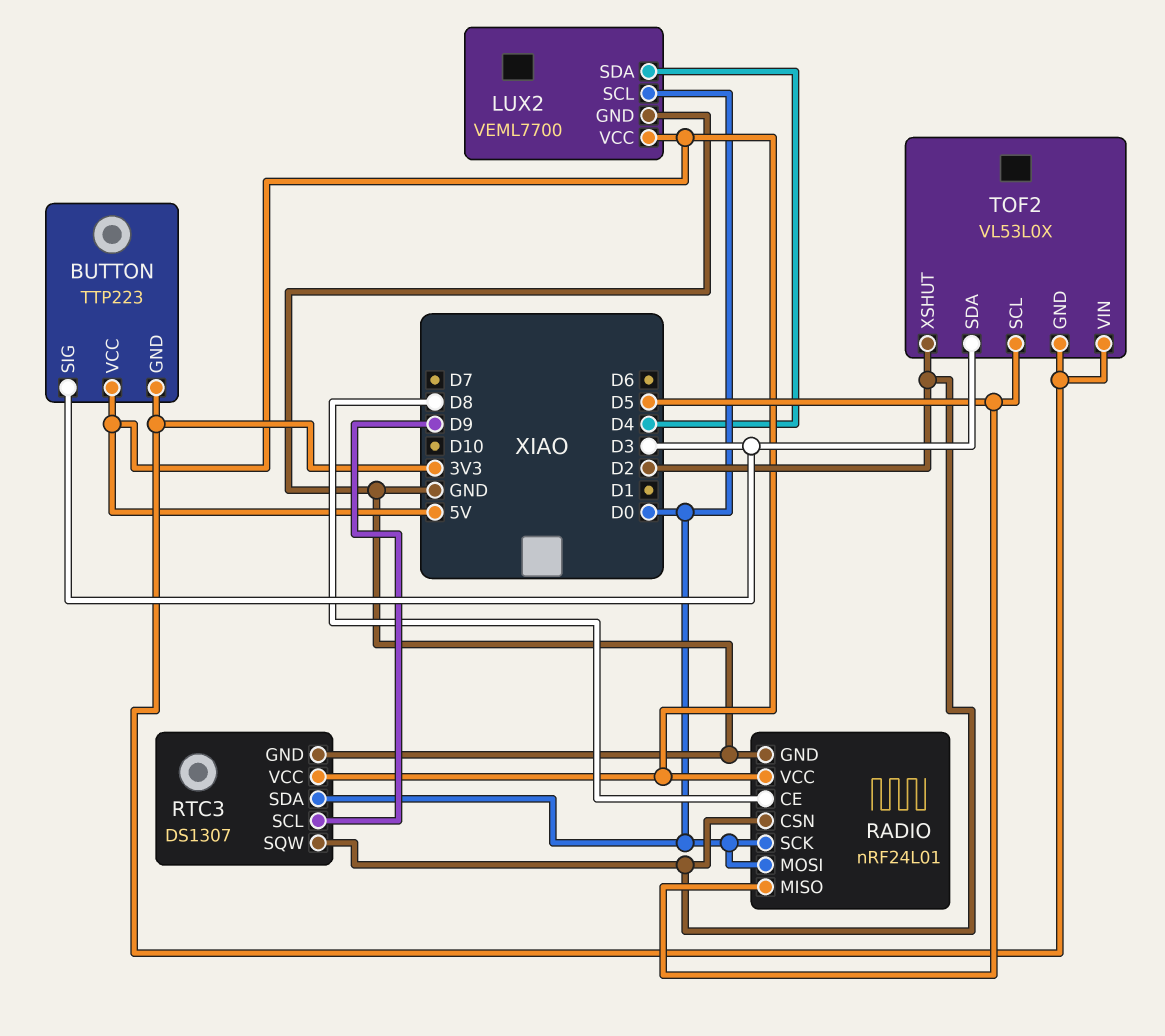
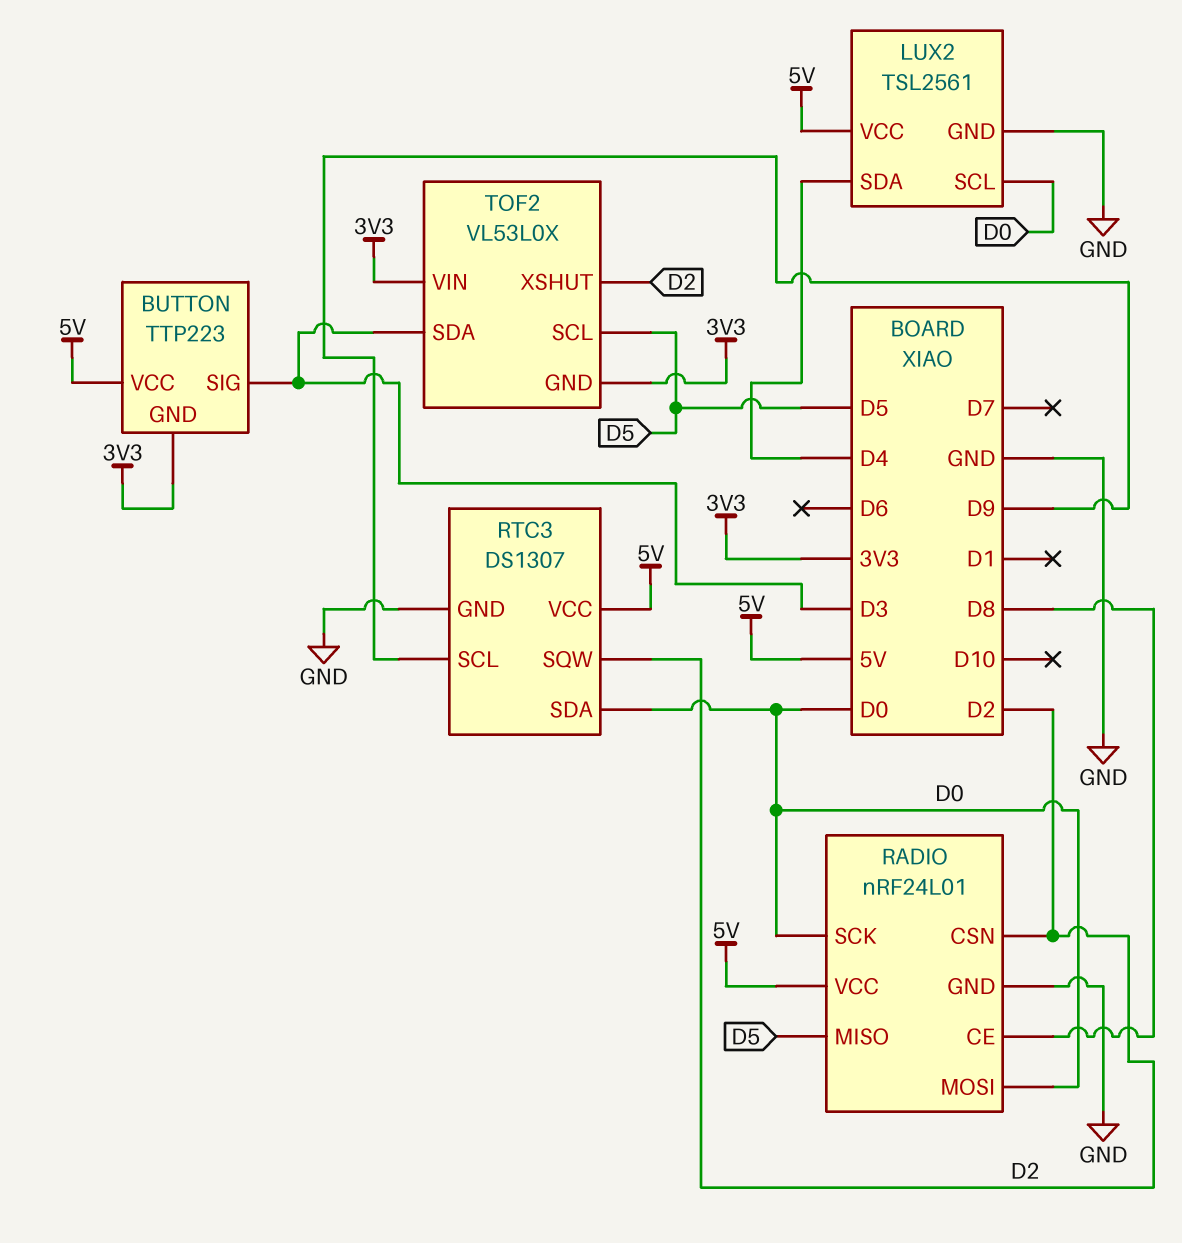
LUX2: VEML7700 -> TSL2561

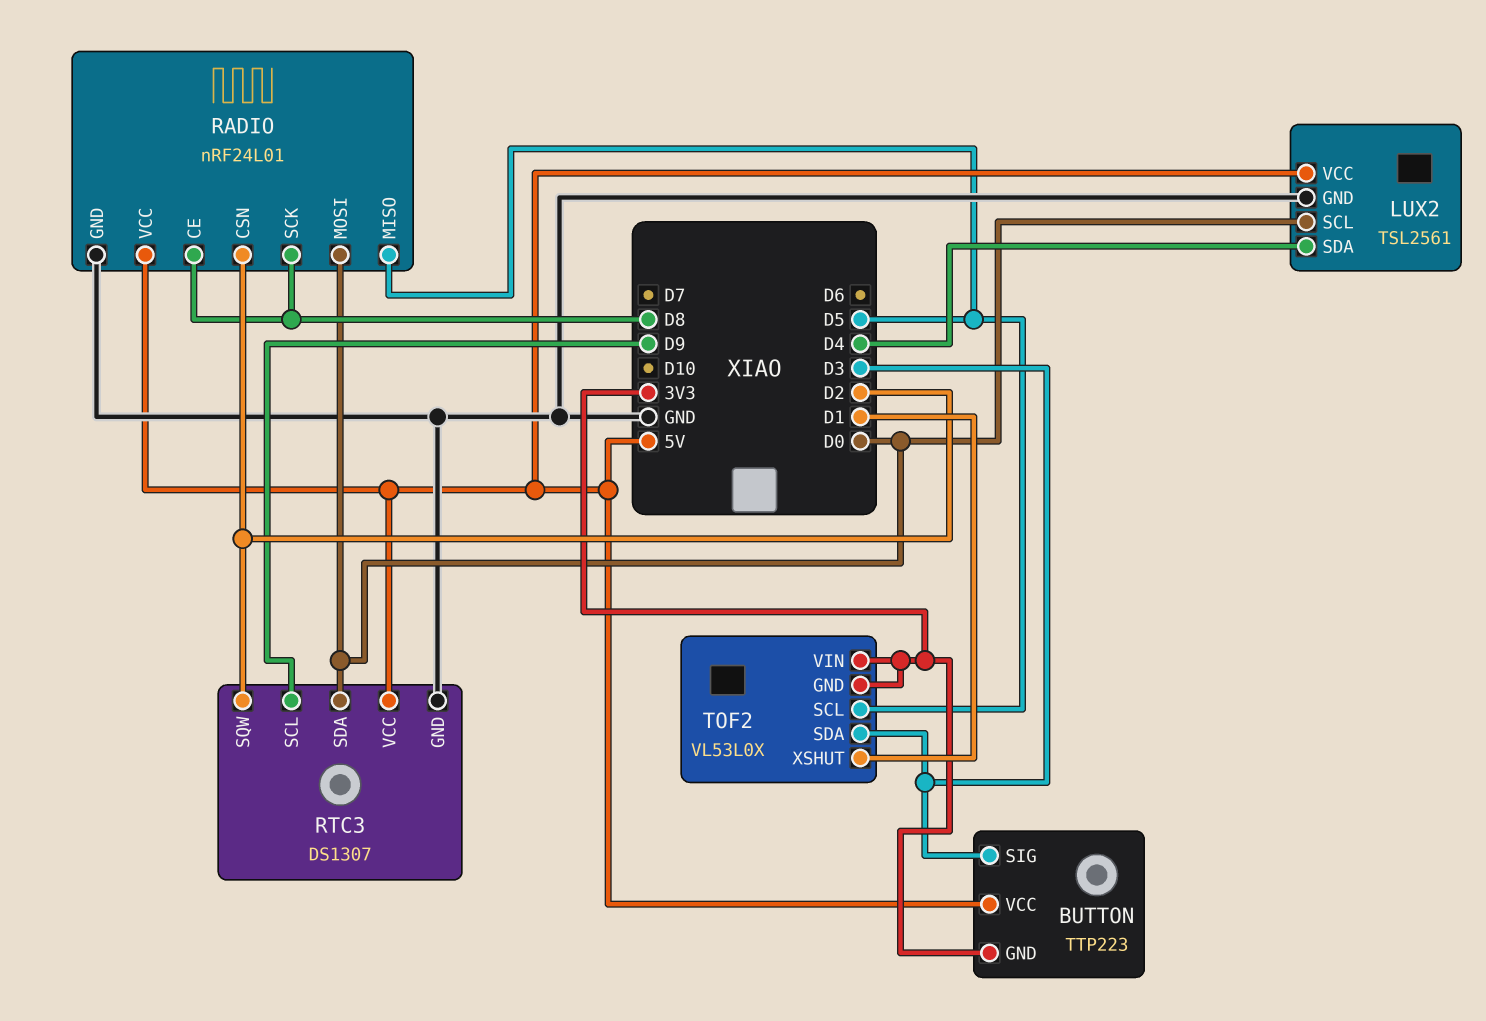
RADIO pin SCK: D0 -> D8
TOF2 pin XSHUT: D2 -> D1

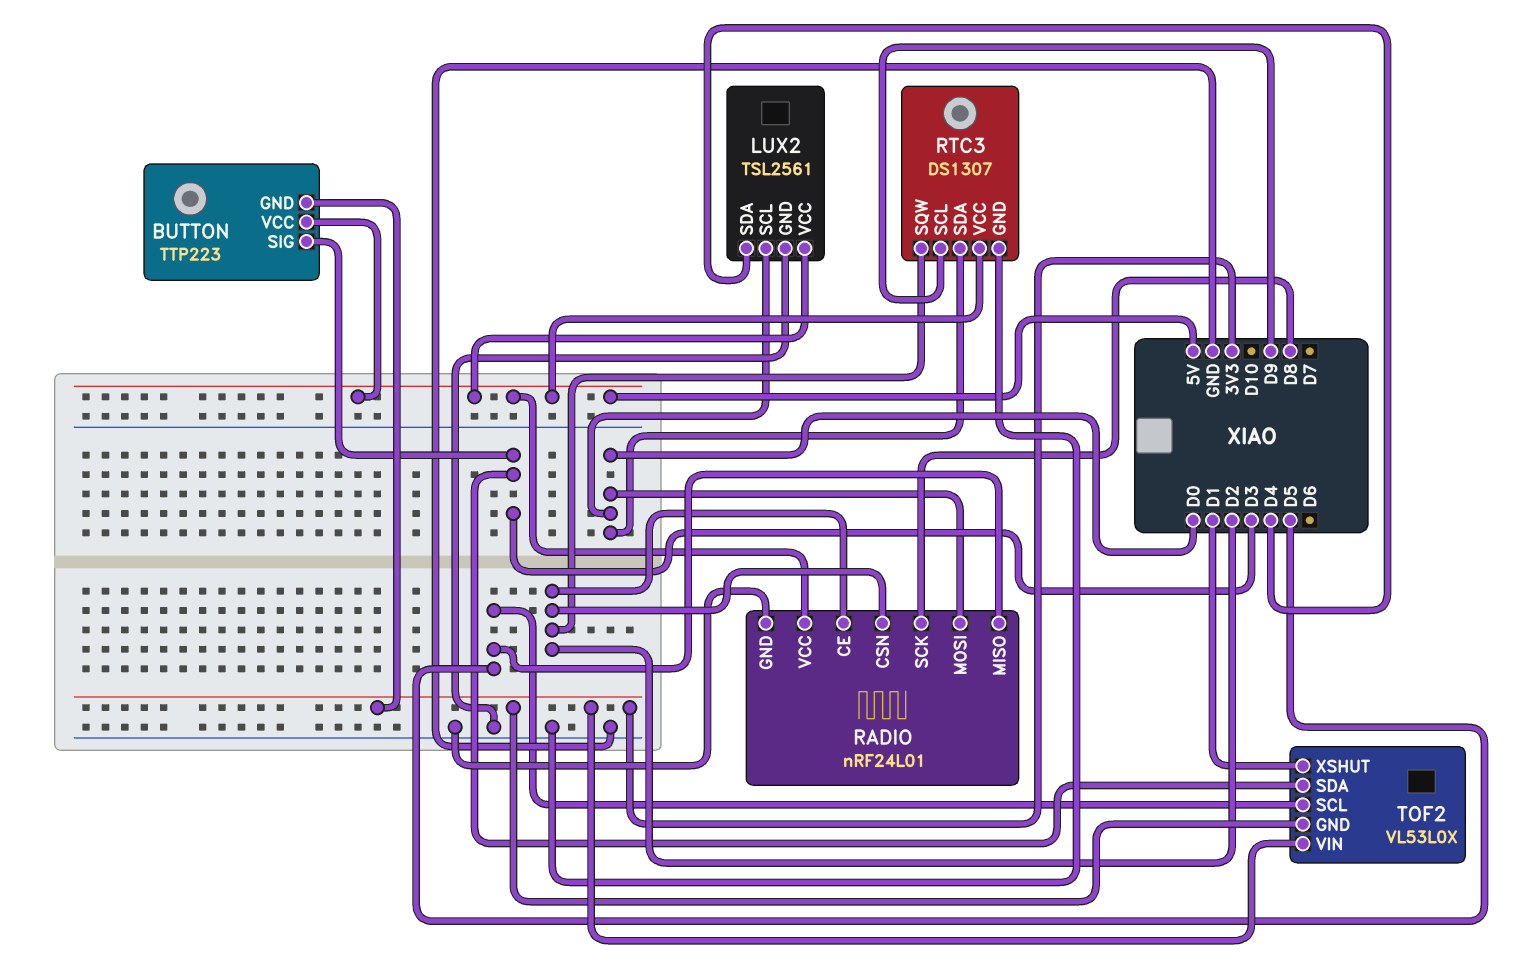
RADIO pin CE: D8 -> D2

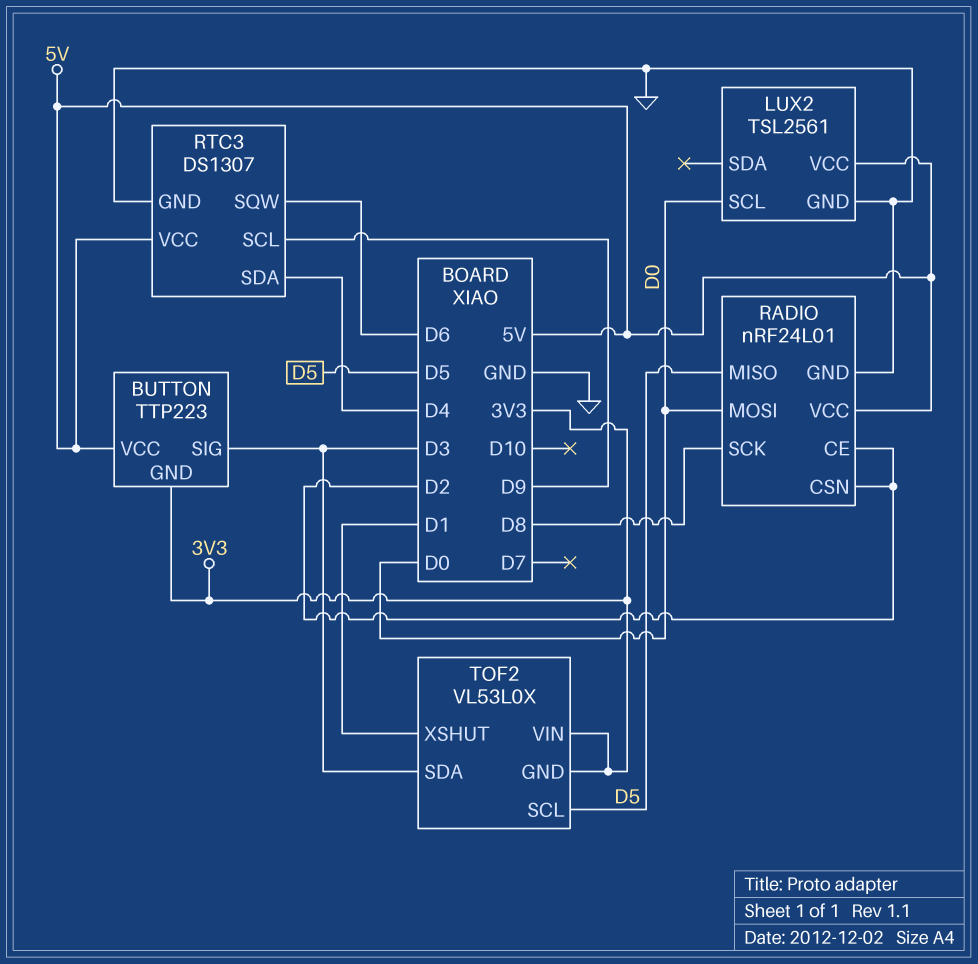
LUX2 pin SDA: D4 -> none
RTC3 pin SDA: D0 -> D4
RTC3 pin SQW: D2 -> D6

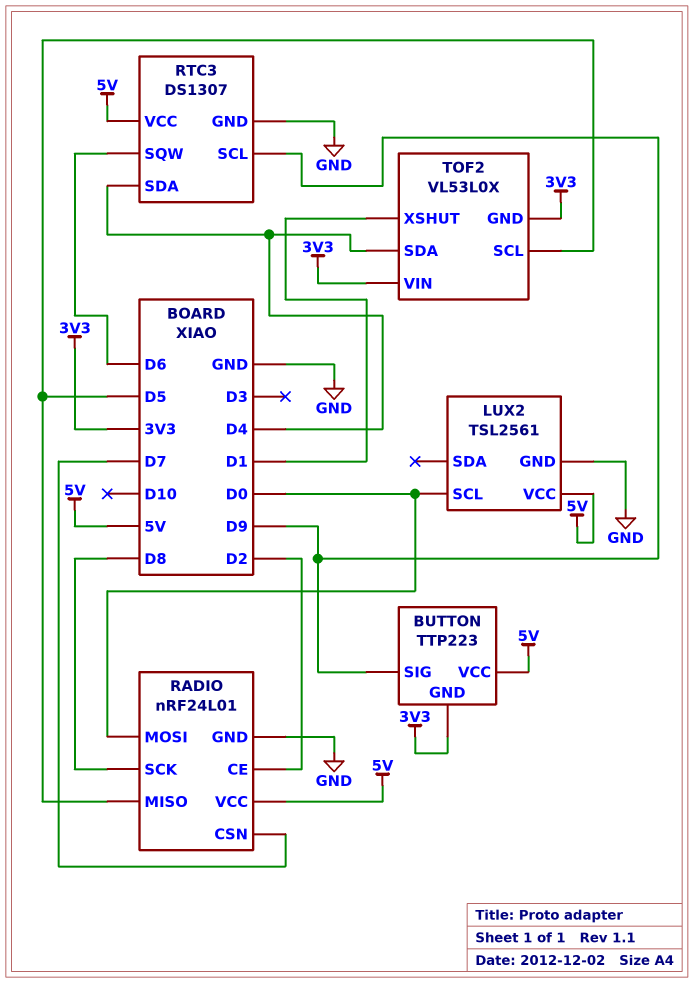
BUTTON pin SIG: D3 -> D9
RADIO pin CSN: D2 -> D7
TOF2 pin SDA: D3 -> D4

